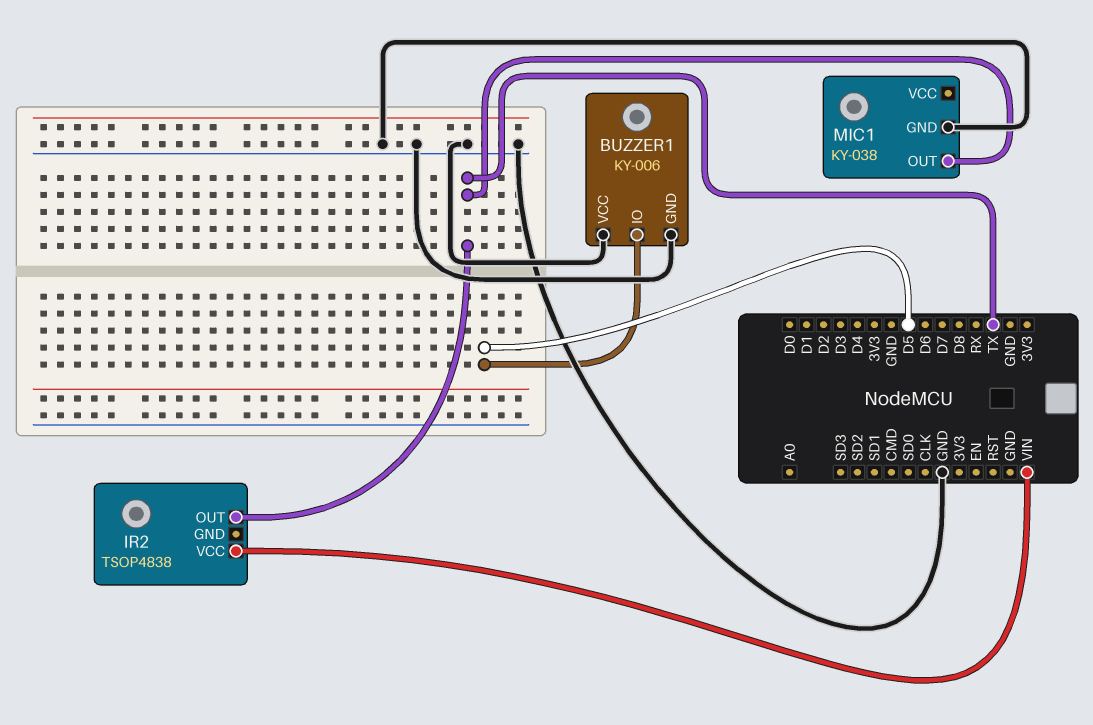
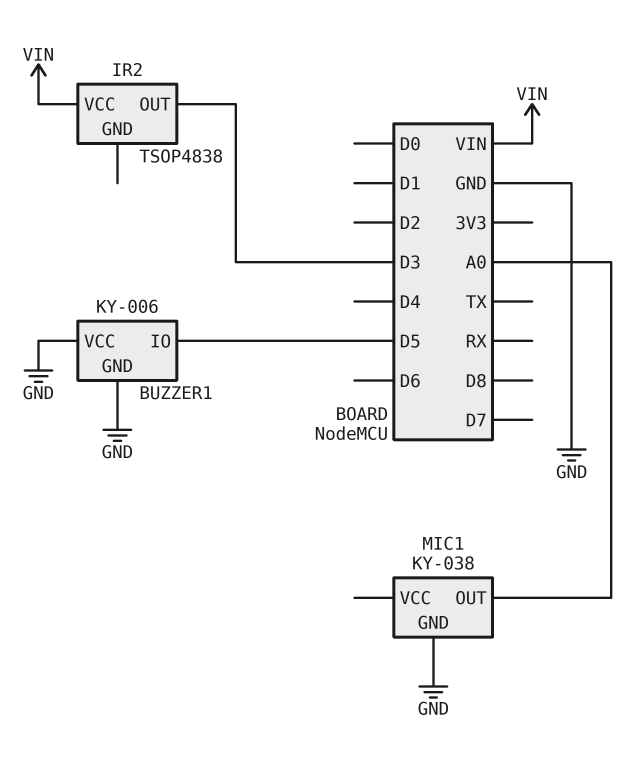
IR2 pin OUT: TX -> D3
MIC1 pin OUT: TX -> A0

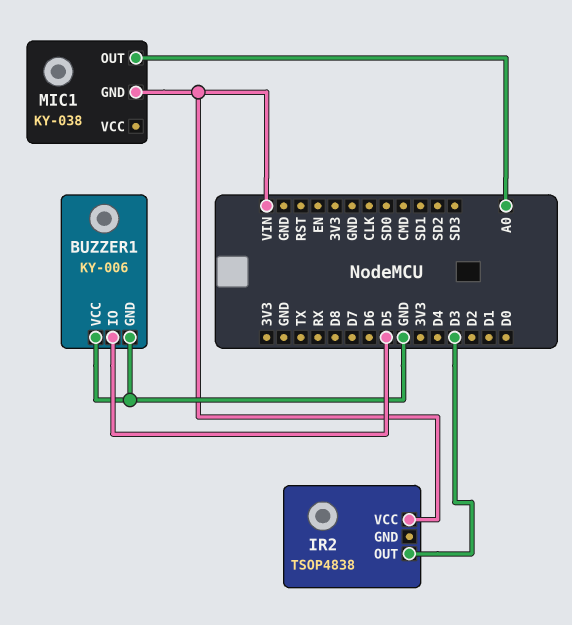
MIC1 pin GND: GND -> VIN

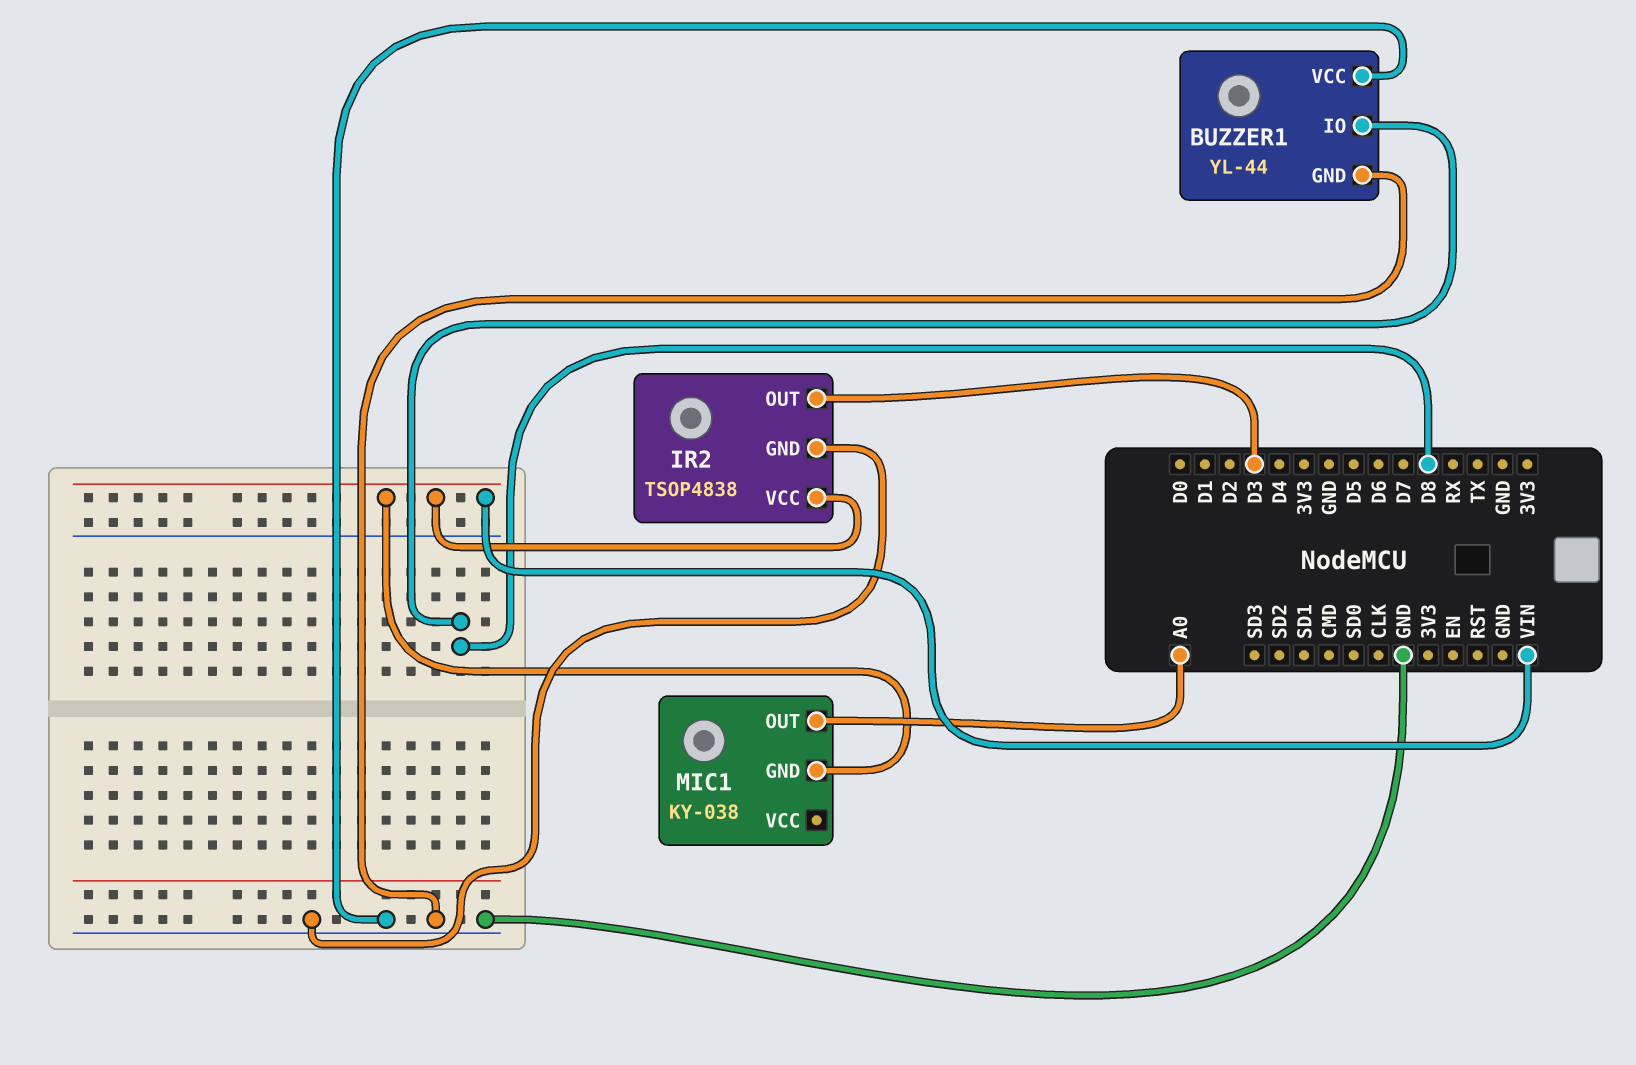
BUZZER1: KY-006 -> YL-44
BUZZER1 pin IO: D5 -> D8
IR2 pin GND: none -> GND

